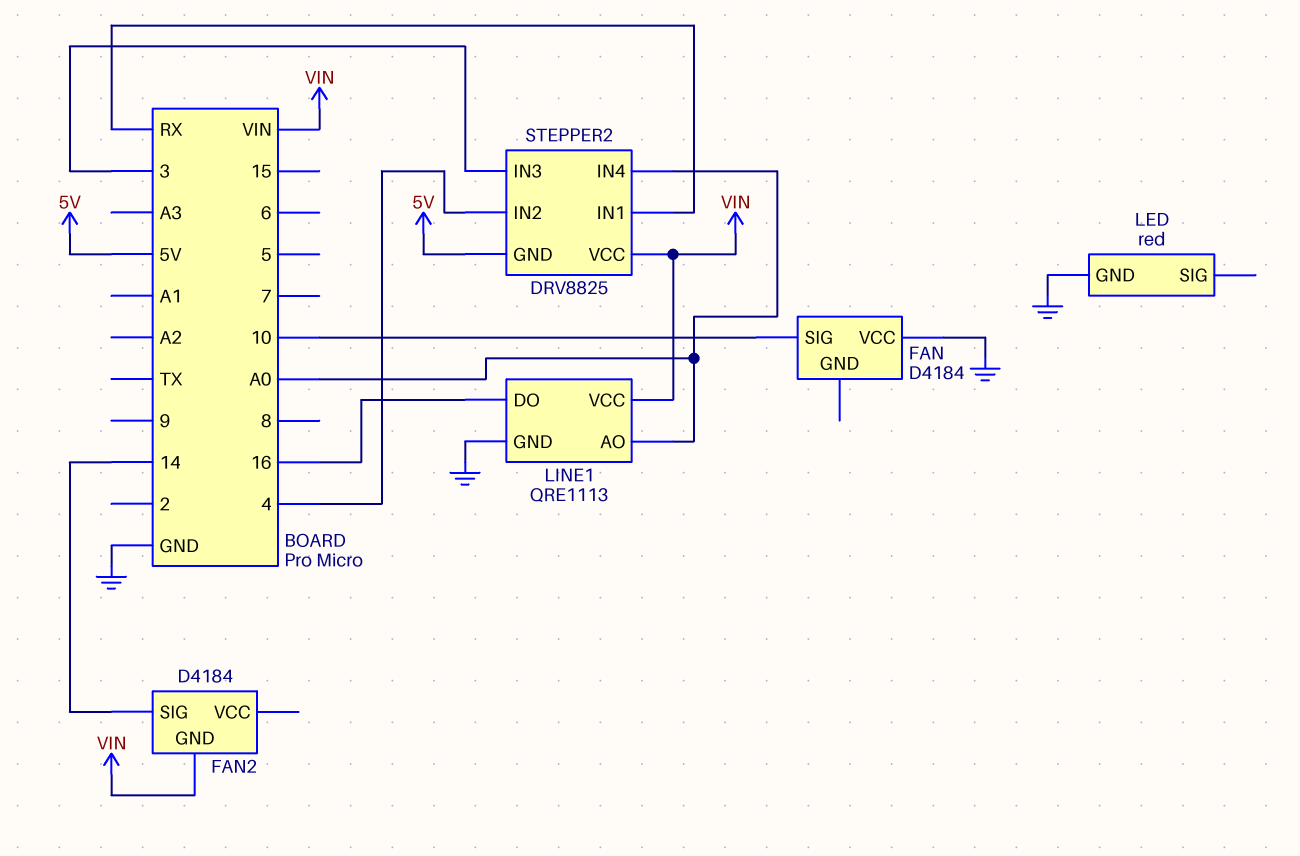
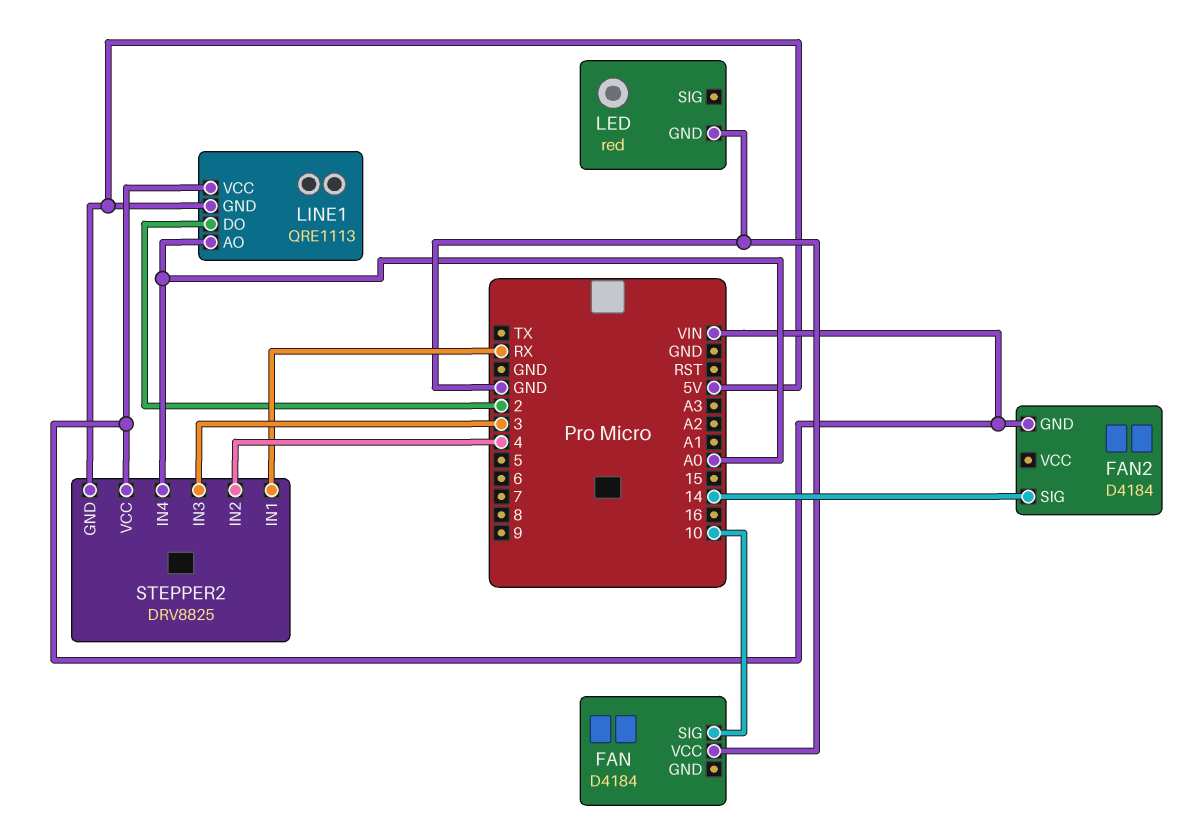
LINE1 pin DO: 16 -> 2
LINE1 pin GND: GND -> 5V

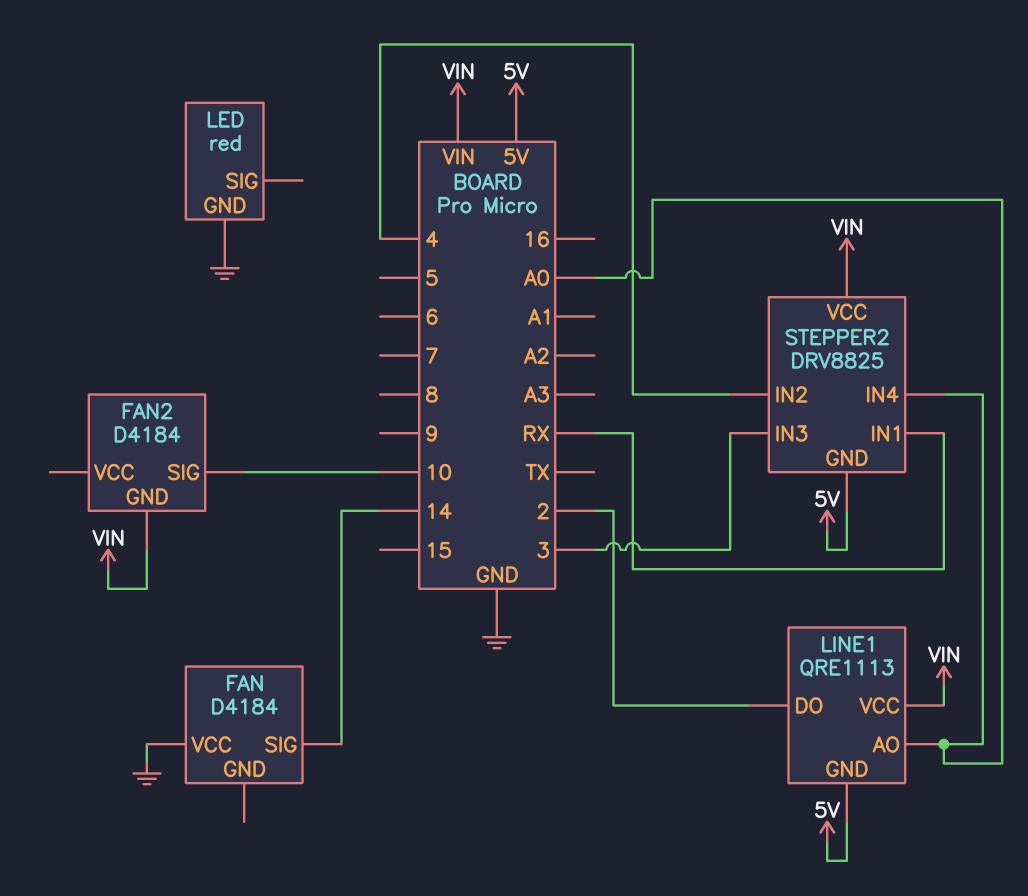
FAN pin SIG: 10 -> 14
FAN2 pin SIG: 14 -> 10

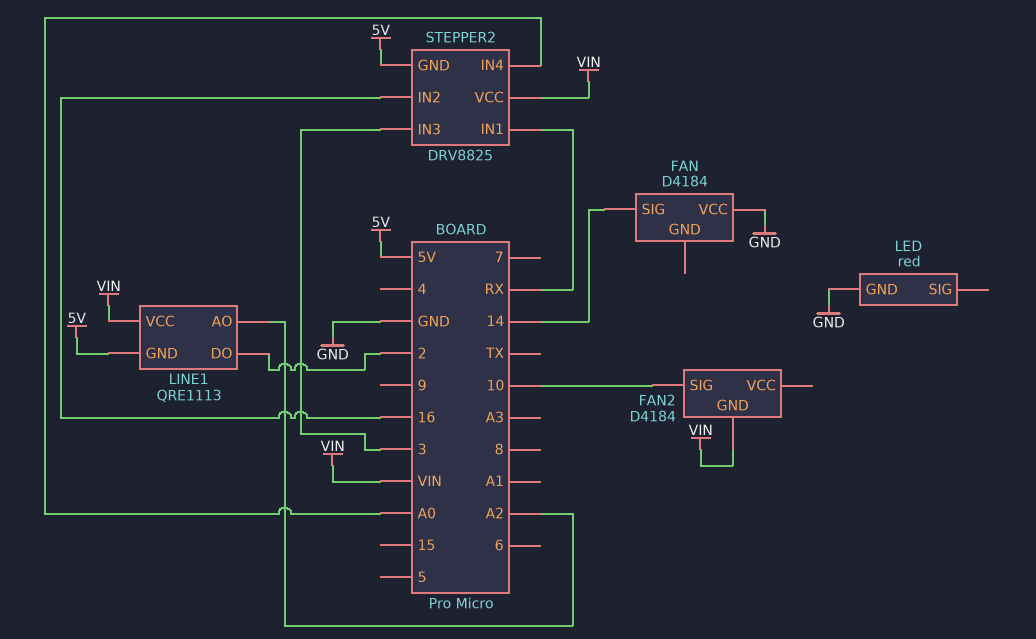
LINE1 pin AO: A0 -> A2
STEPPER2 pin IN2: 4 -> 16

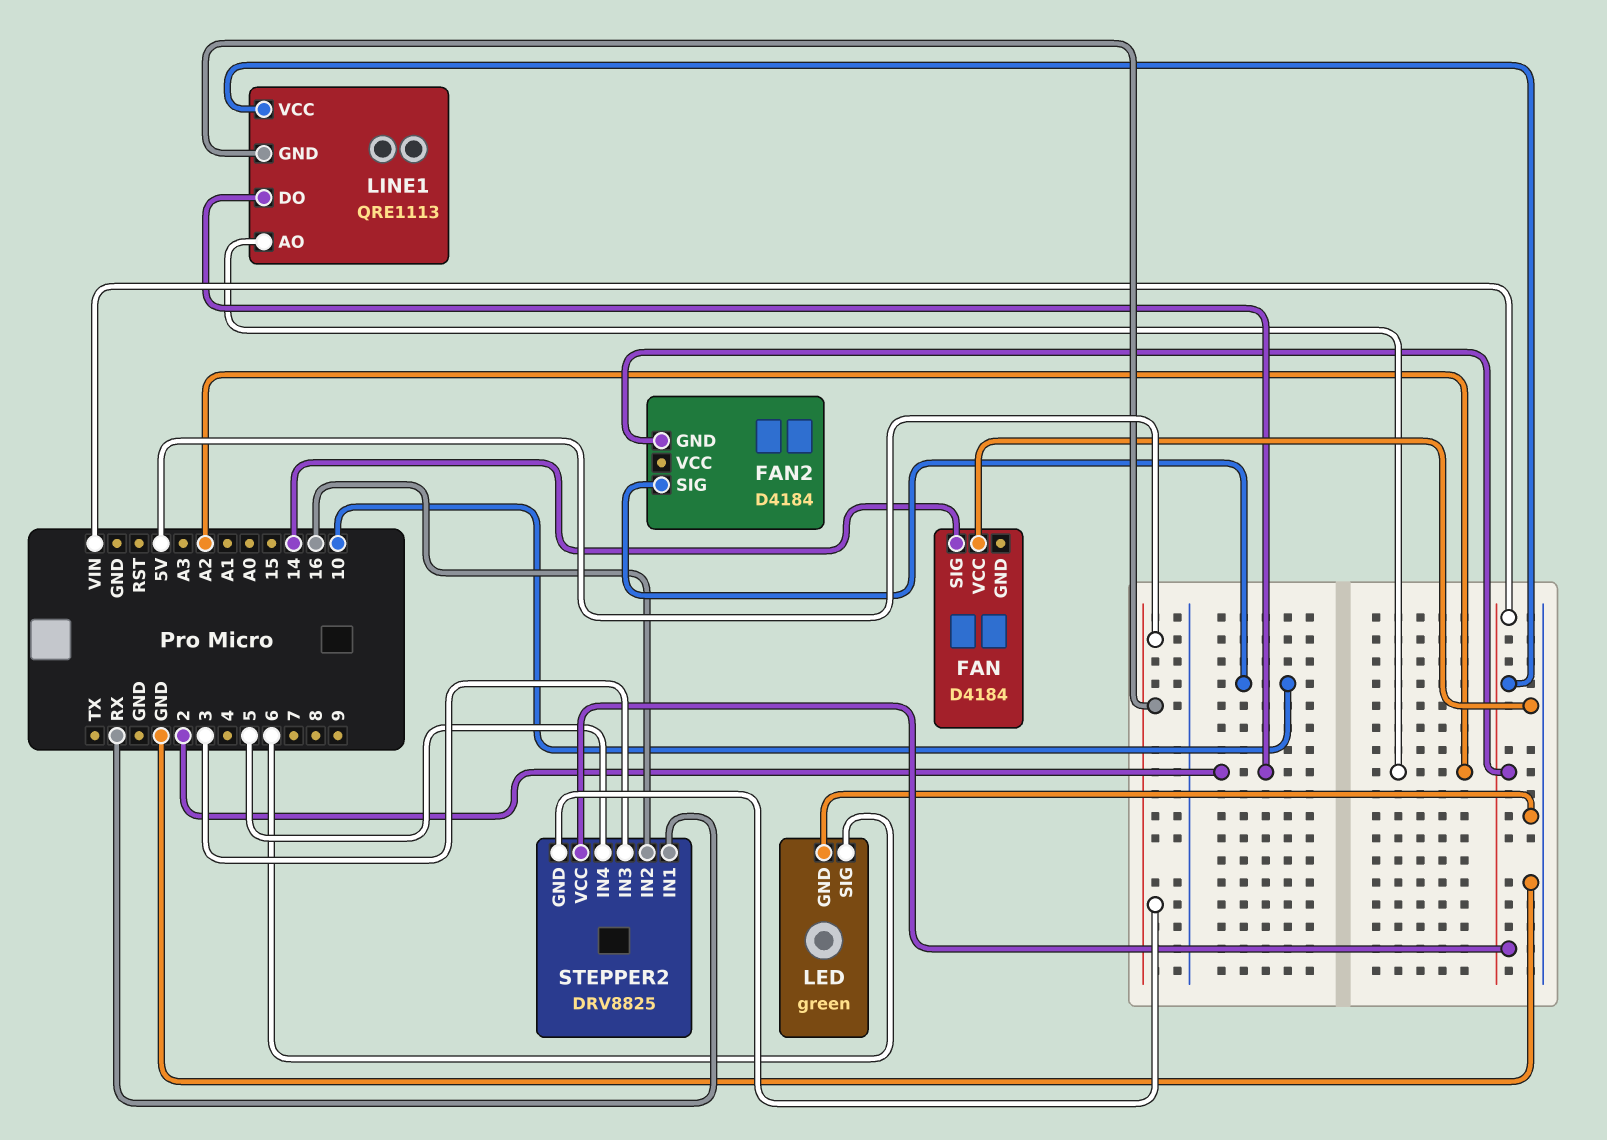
LED: red -> green
LED pin SIG: none -> 6
STEPPER2 pin IN4: A0 -> 5

